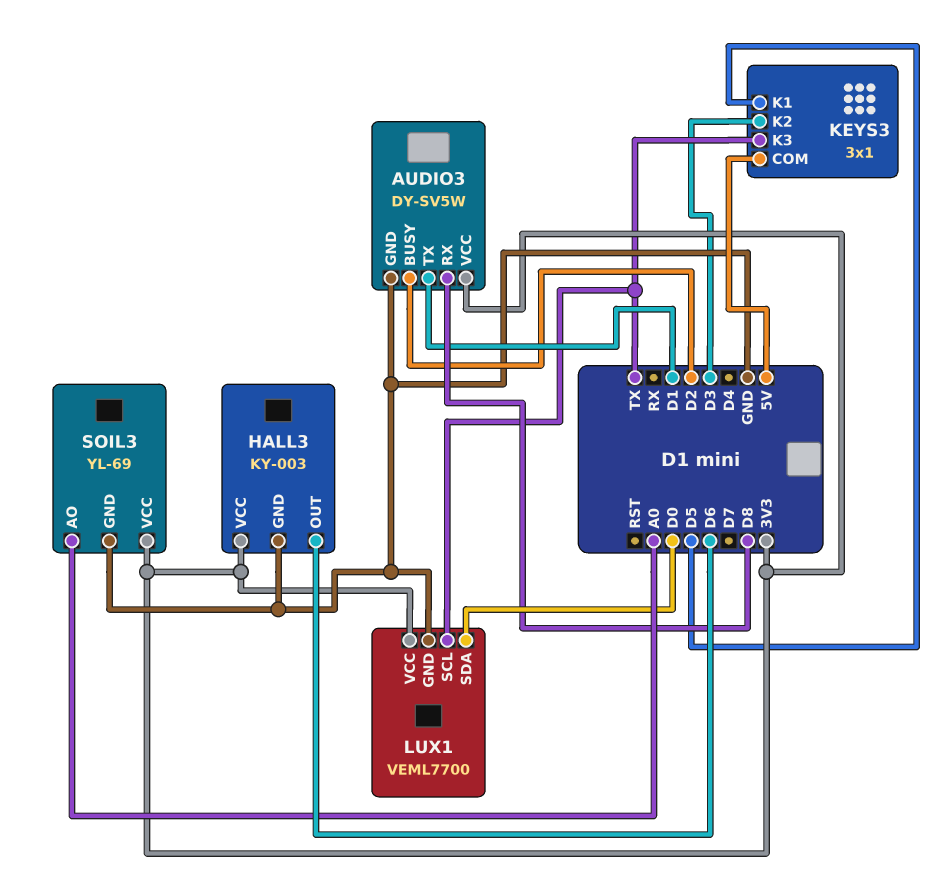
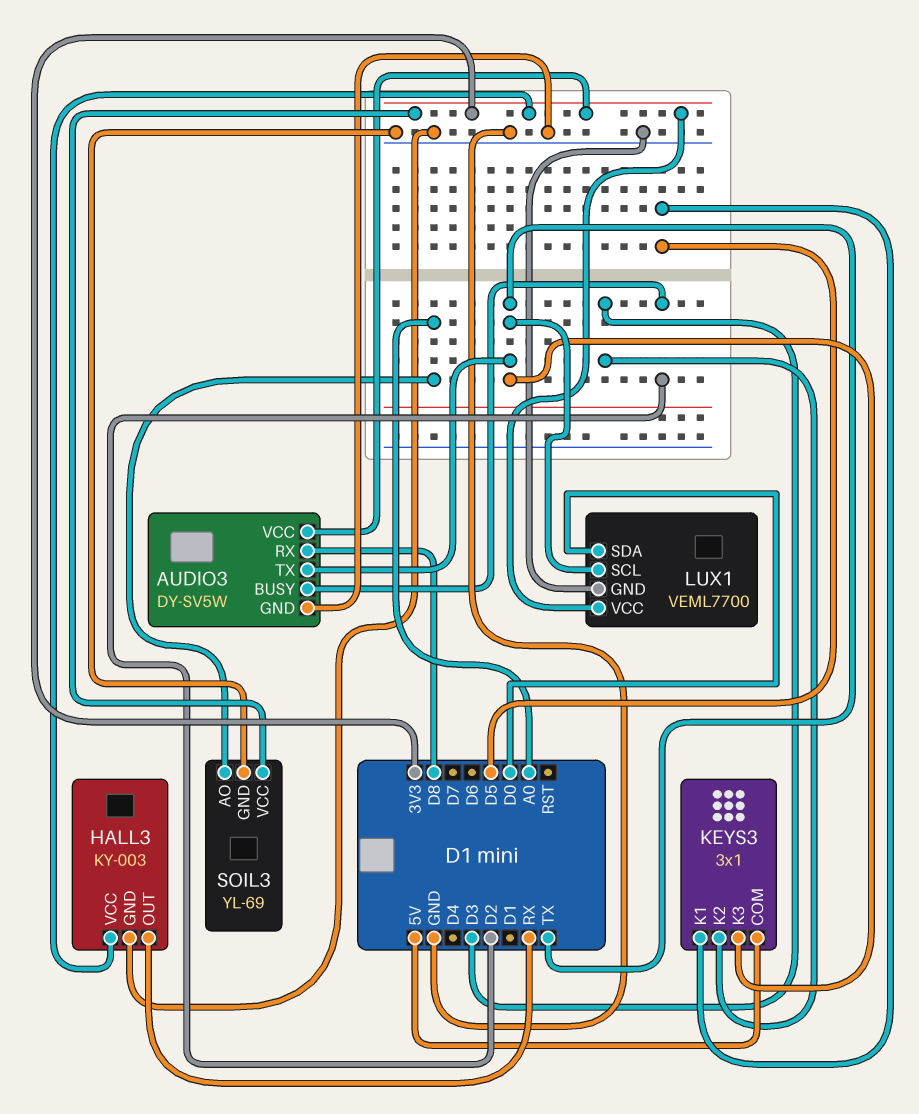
AUDIO3 pin TX: D1 -> TX
HALL3 pin OUT: D6 -> RX

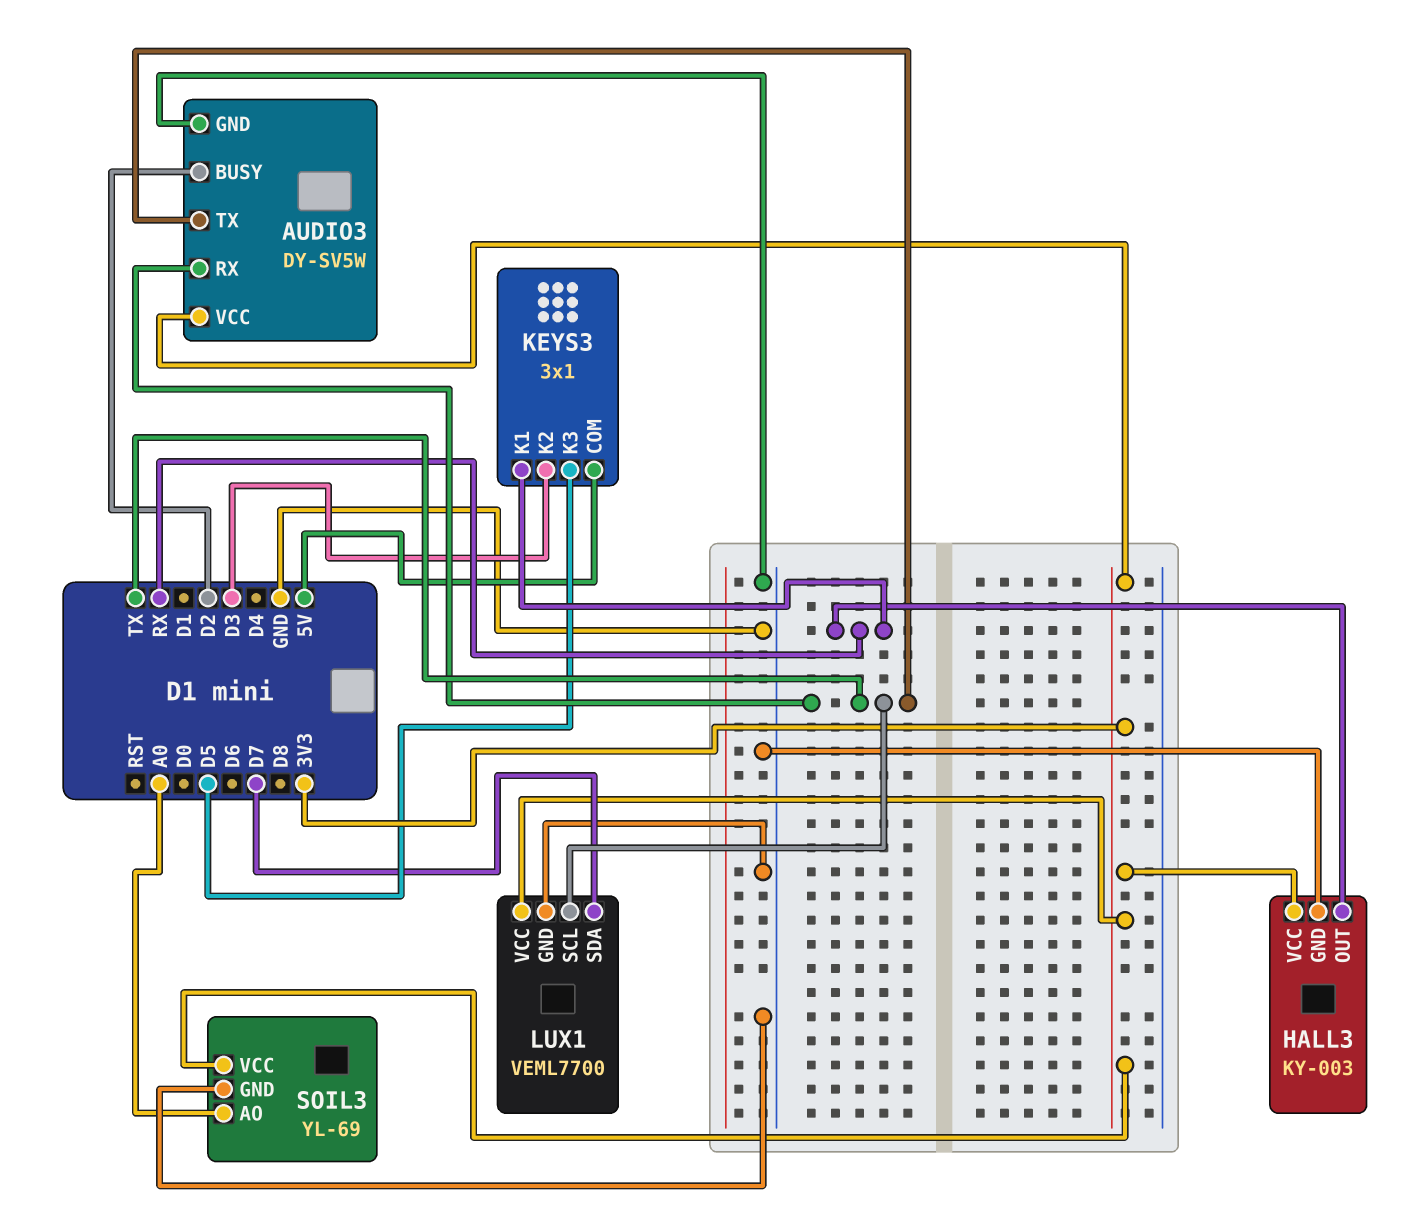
AUDIO3 pin RX: D8 -> TX
KEYS3 pin K1: D5 -> RX
KEYS3 pin K3: TX -> D5
LUX1 pin SDA: D0 -> D7

